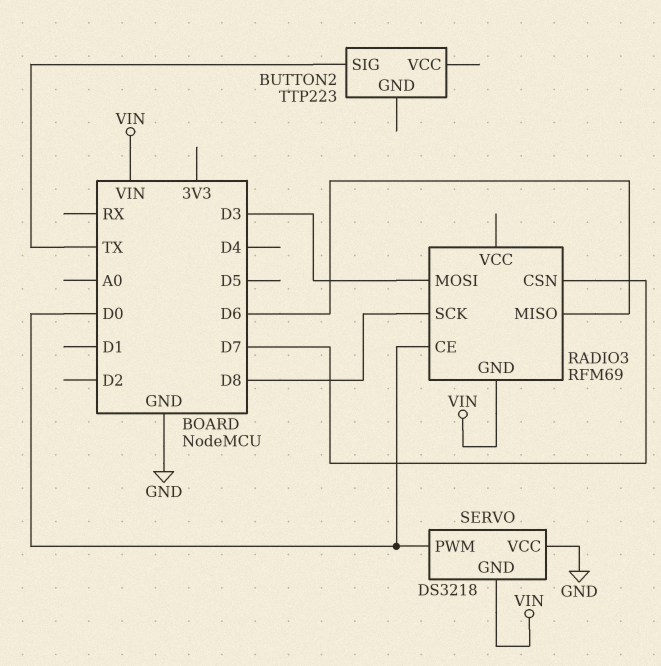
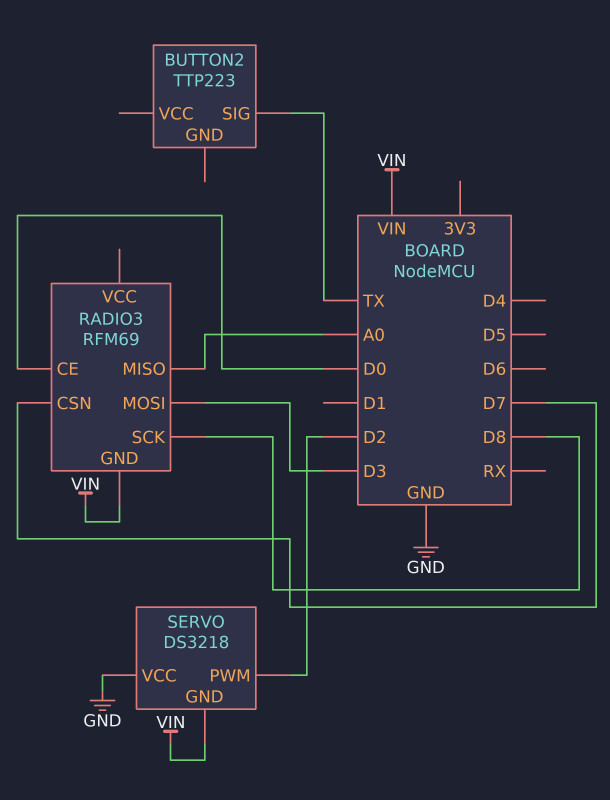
RADIO3 pin MISO: D6 -> A0
SERVO pin PWM: D0 -> D2

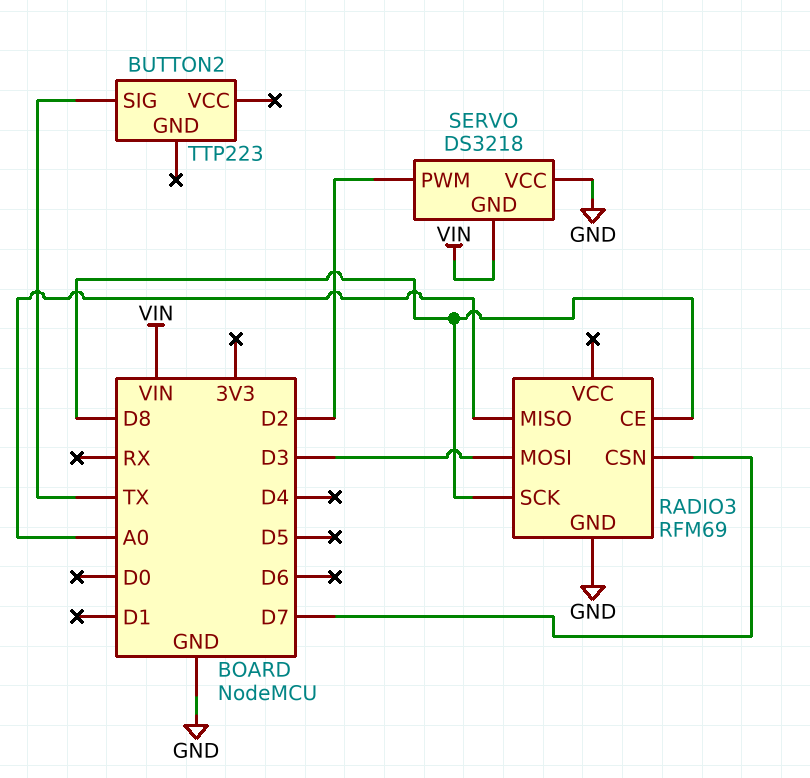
RADIO3 pin CE: D0 -> D8
RADIO3 pin GND: VIN -> GND

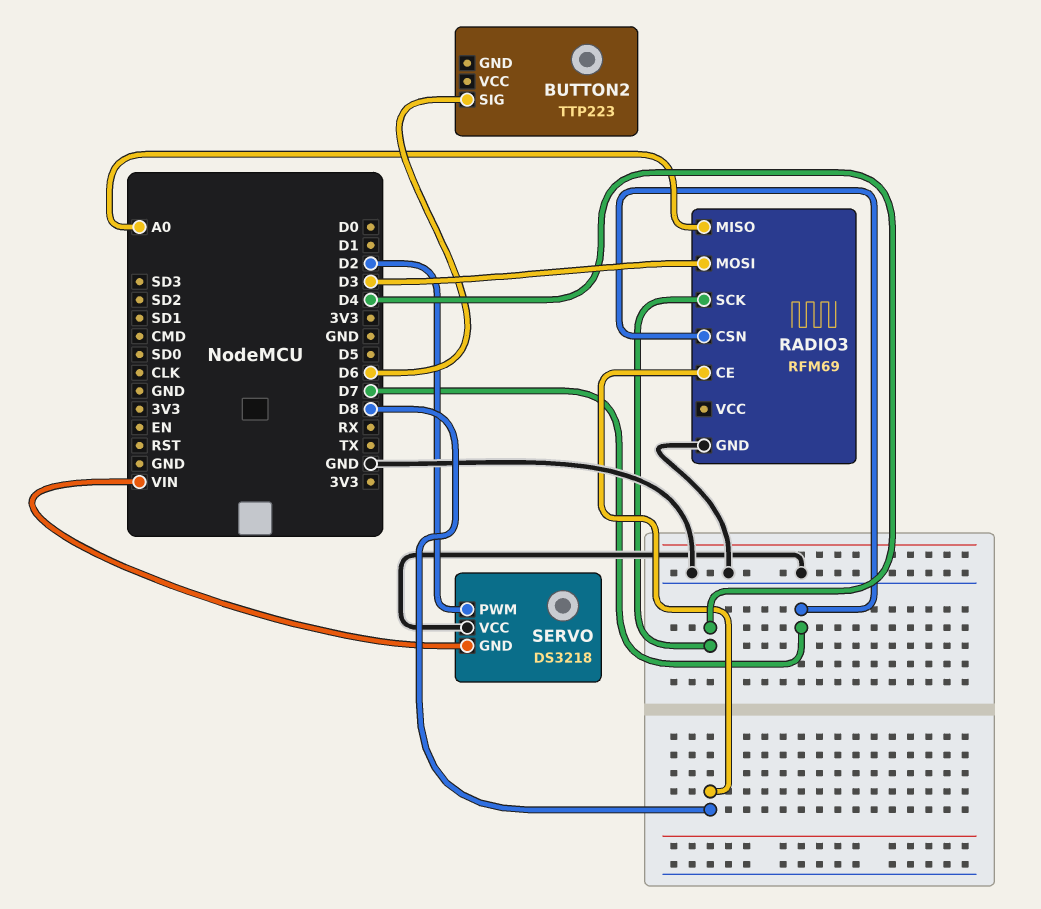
BUTTON2 pin SIG: TX -> D6
RADIO3 pin SCK: D8 -> D4

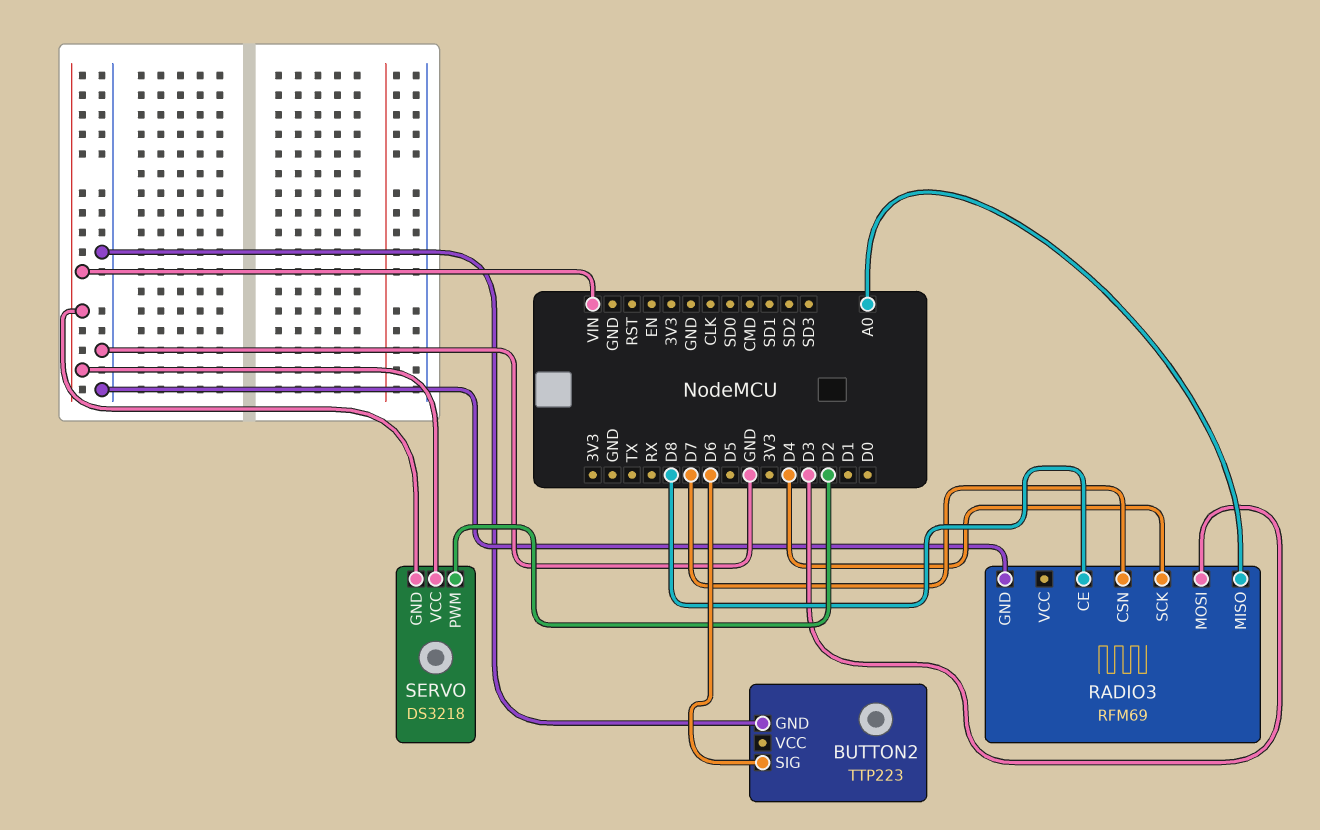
BUTTON2 pin GND: none -> GND
SERVO pin VCC: GND -> VIN

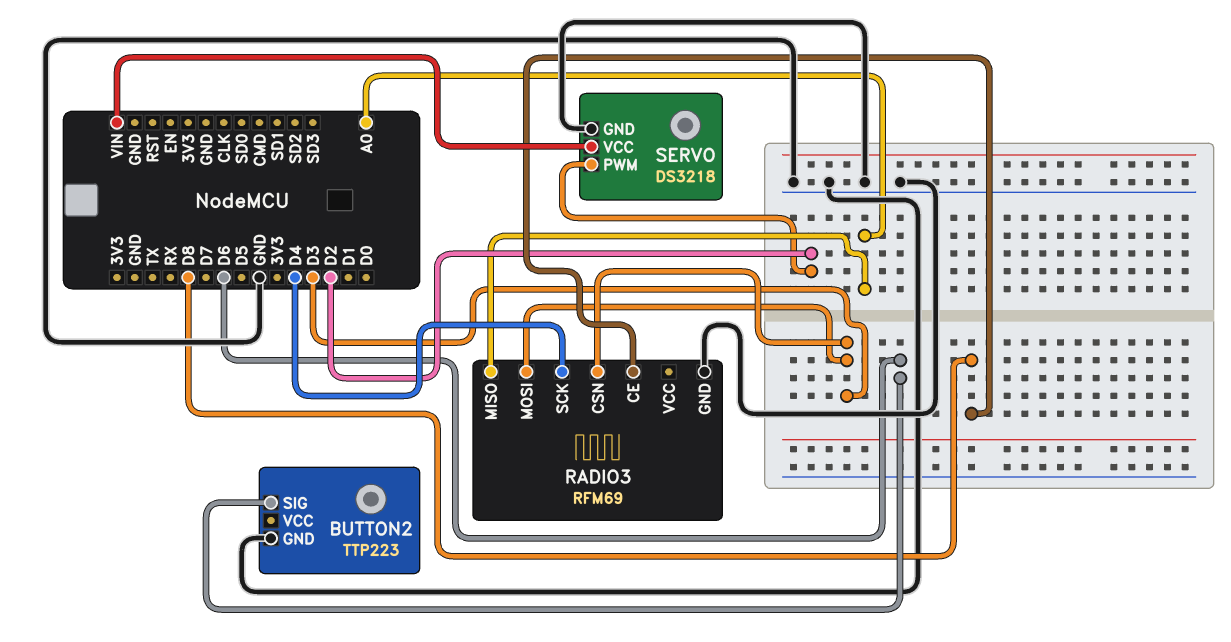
RADIO3 pin CSN: D7 -> D3
SERVO pin GND: VIN -> GND

